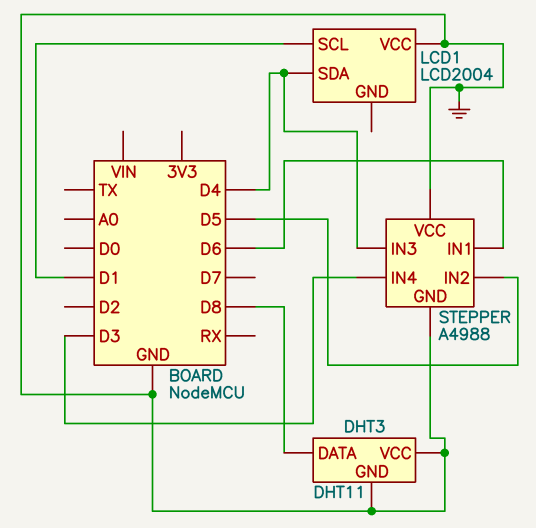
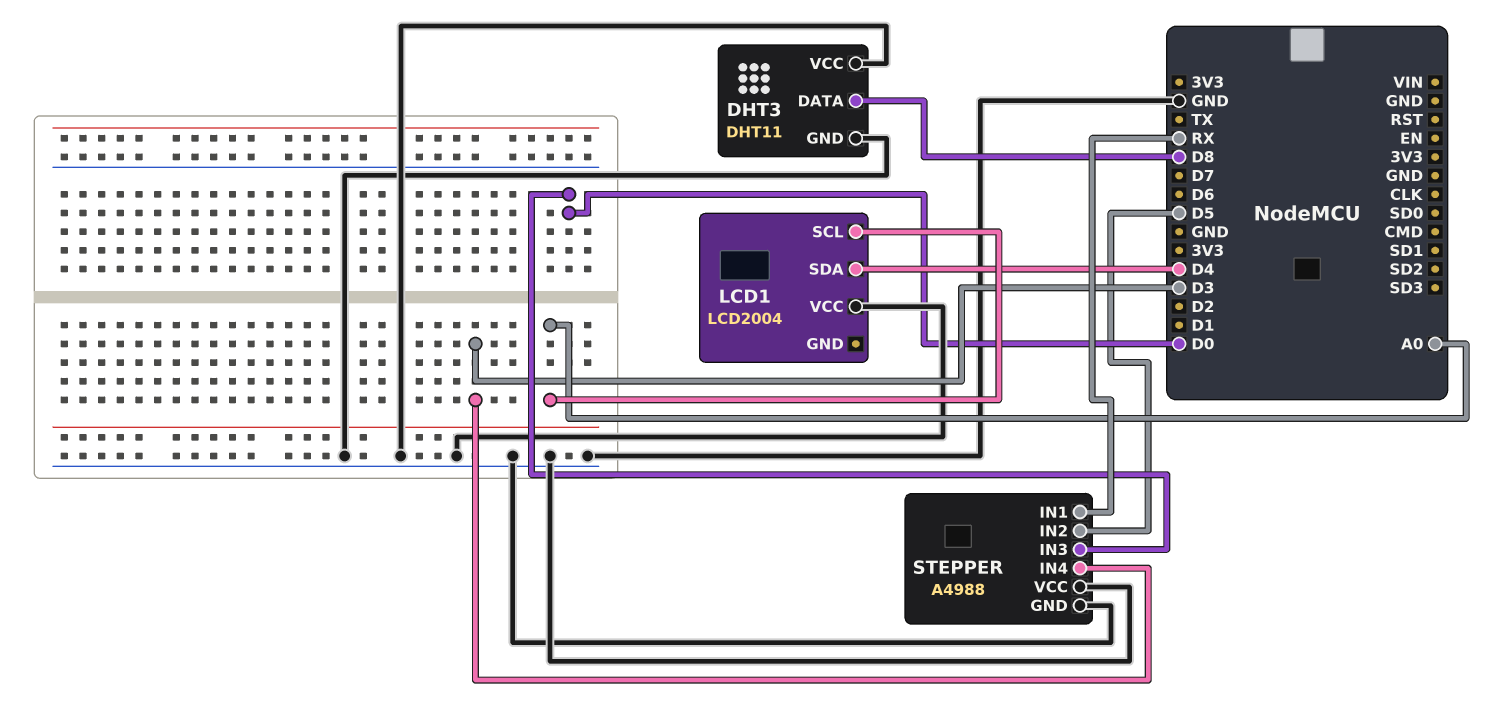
LCD1 pin SCL: D1 -> A0
STEPPER pin IN1: D6 -> RX
STEPPER pin IN3: D4 -> D0

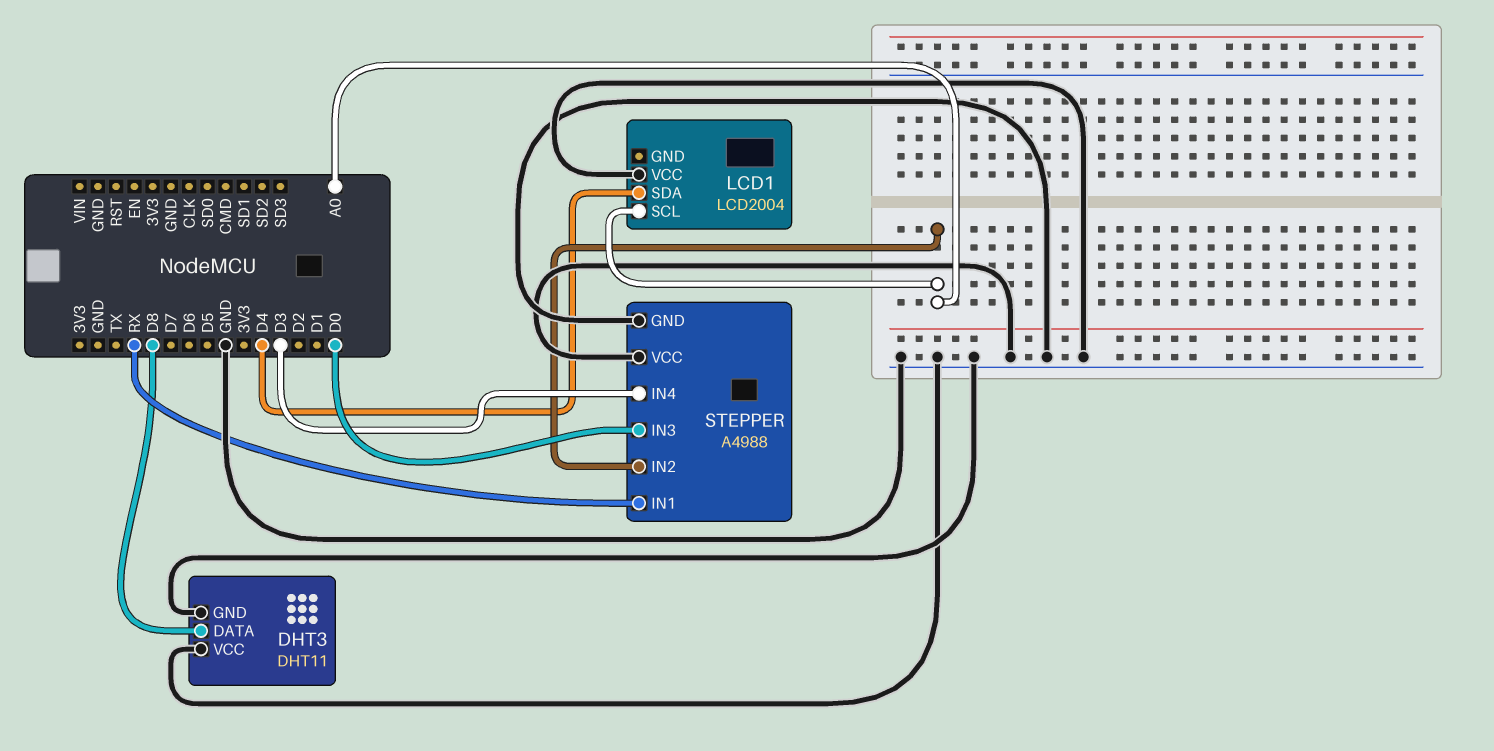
STEPPER pin IN2: D5 -> A0

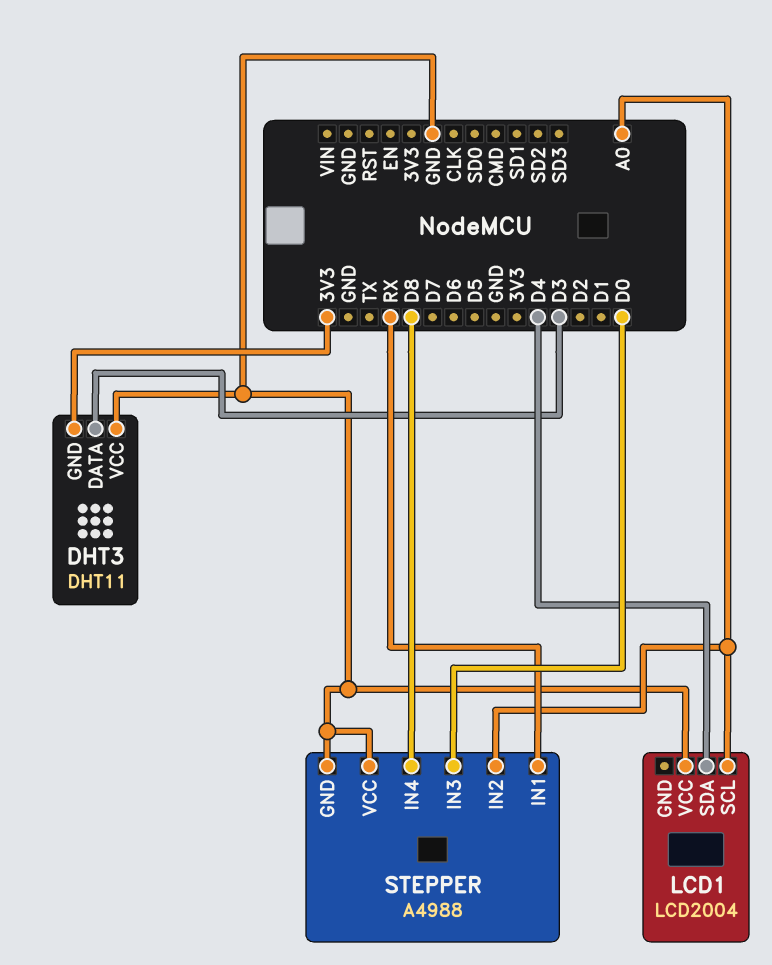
DHT3 pin DATA: D8 -> D3
DHT3 pin GND: GND -> 3V3
STEPPER pin IN4: D3 -> D8

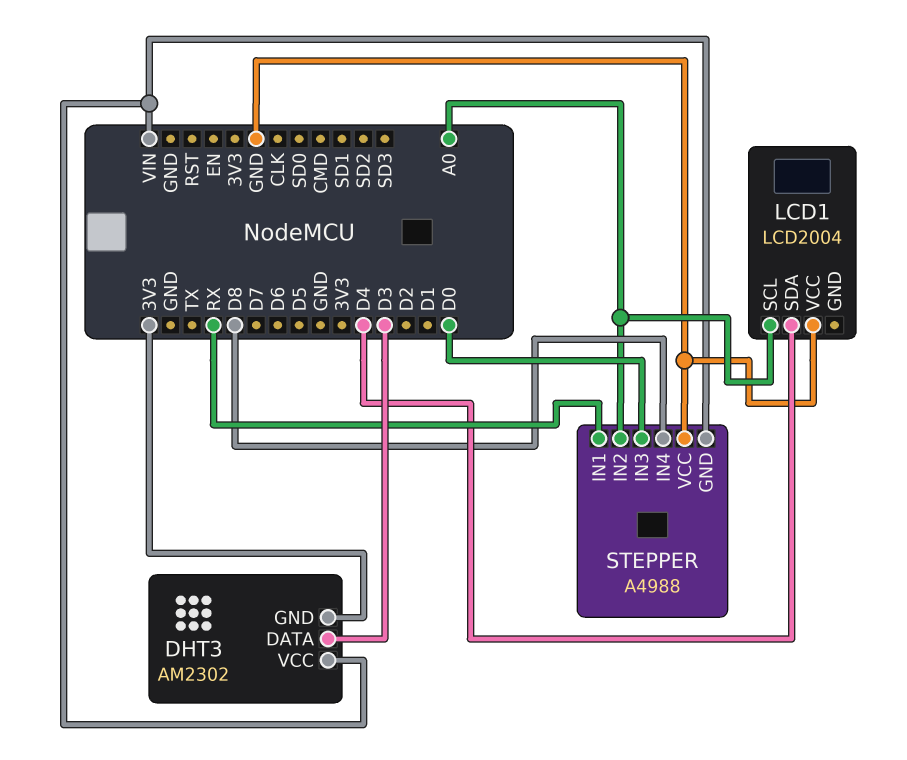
DHT3: DHT11 -> AM2302
DHT3 pin VCC: GND -> VIN
STEPPER pin GND: GND -> VIN

